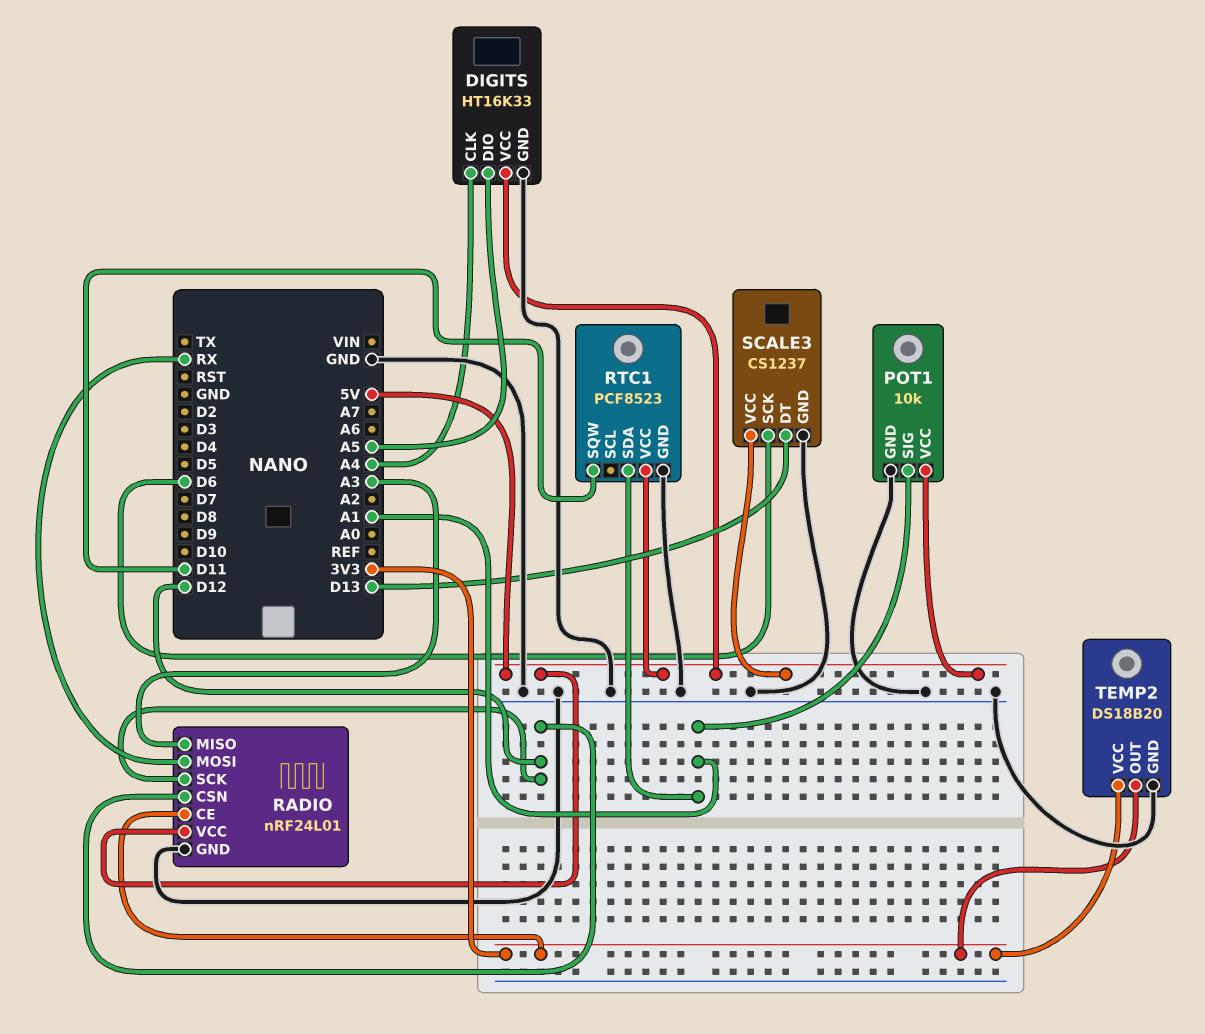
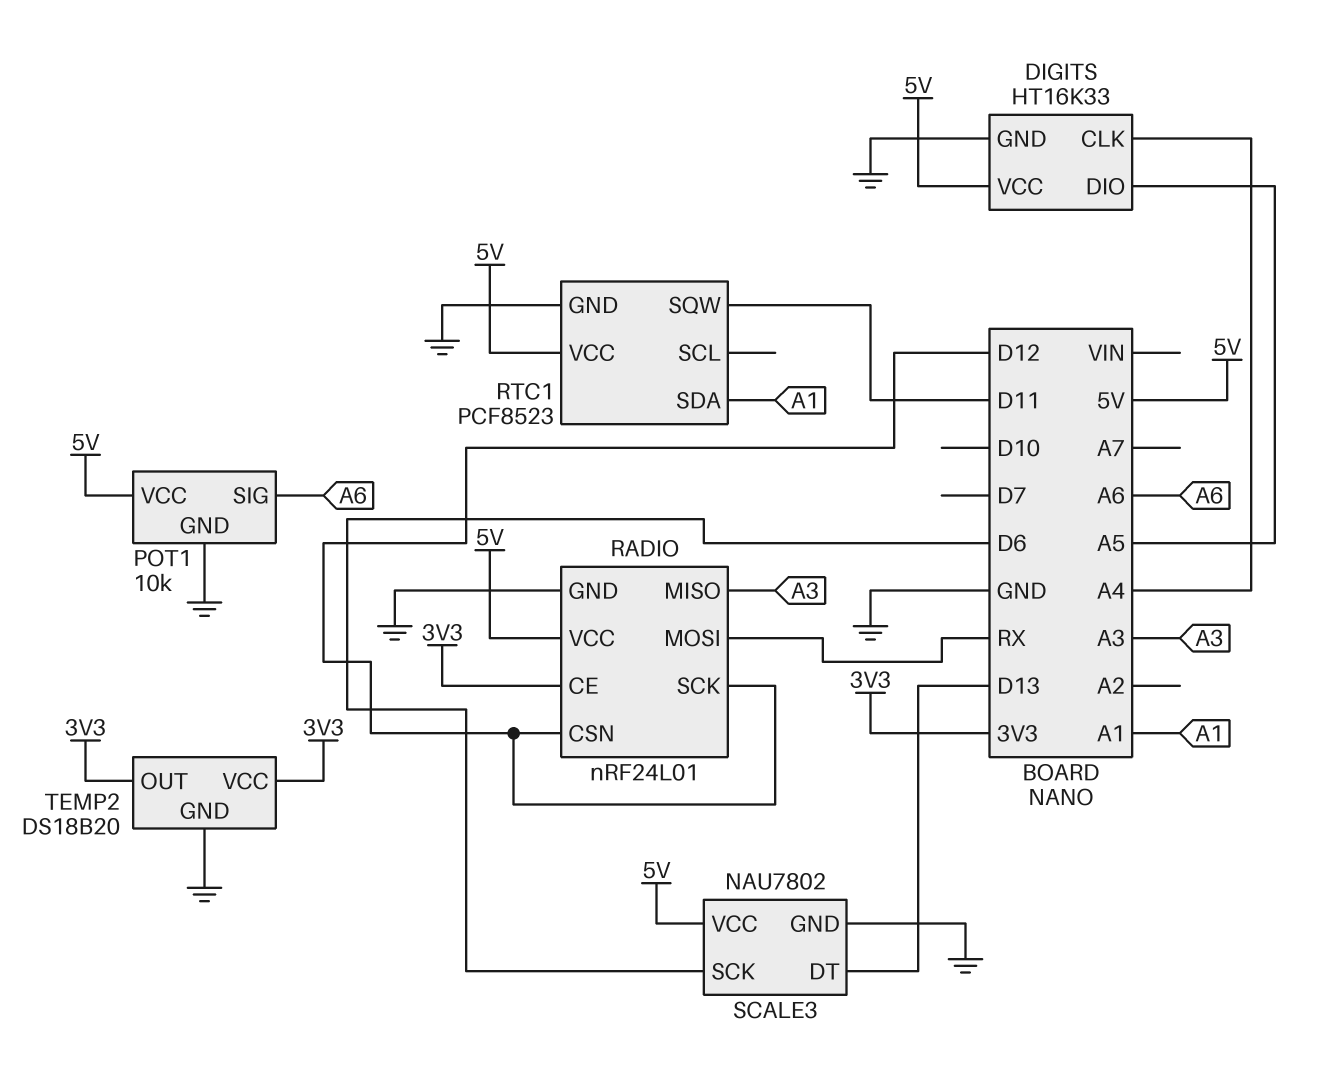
POT1 pin SIG: A1 -> A6
SCALE3: CS1237 -> NAU7802

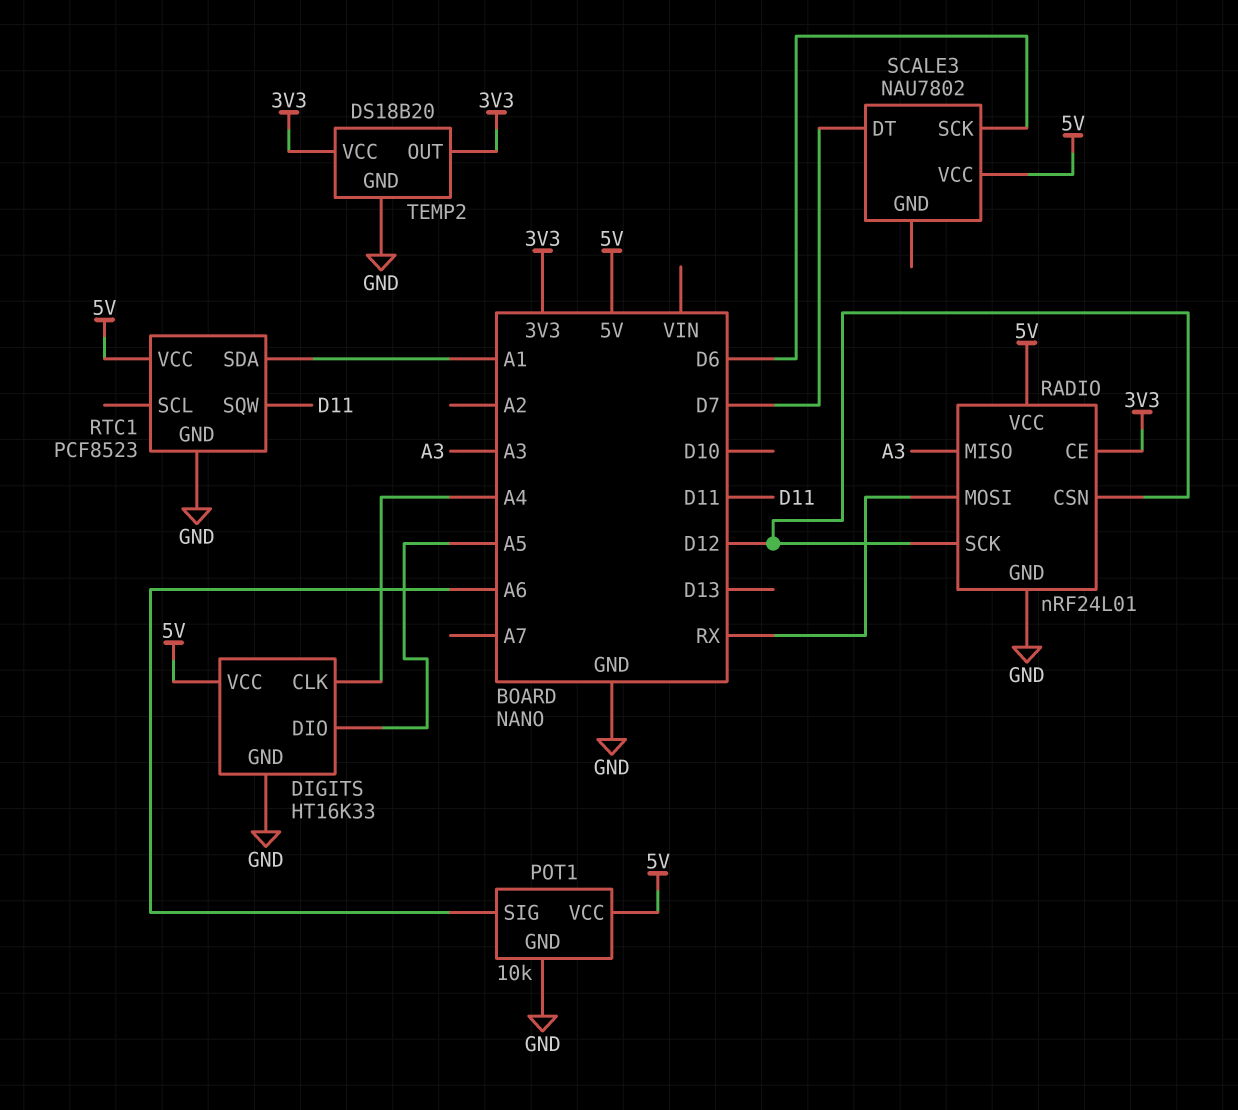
SCALE3 pin DT: D13 -> D7
SCALE3 pin GND: GND -> none

